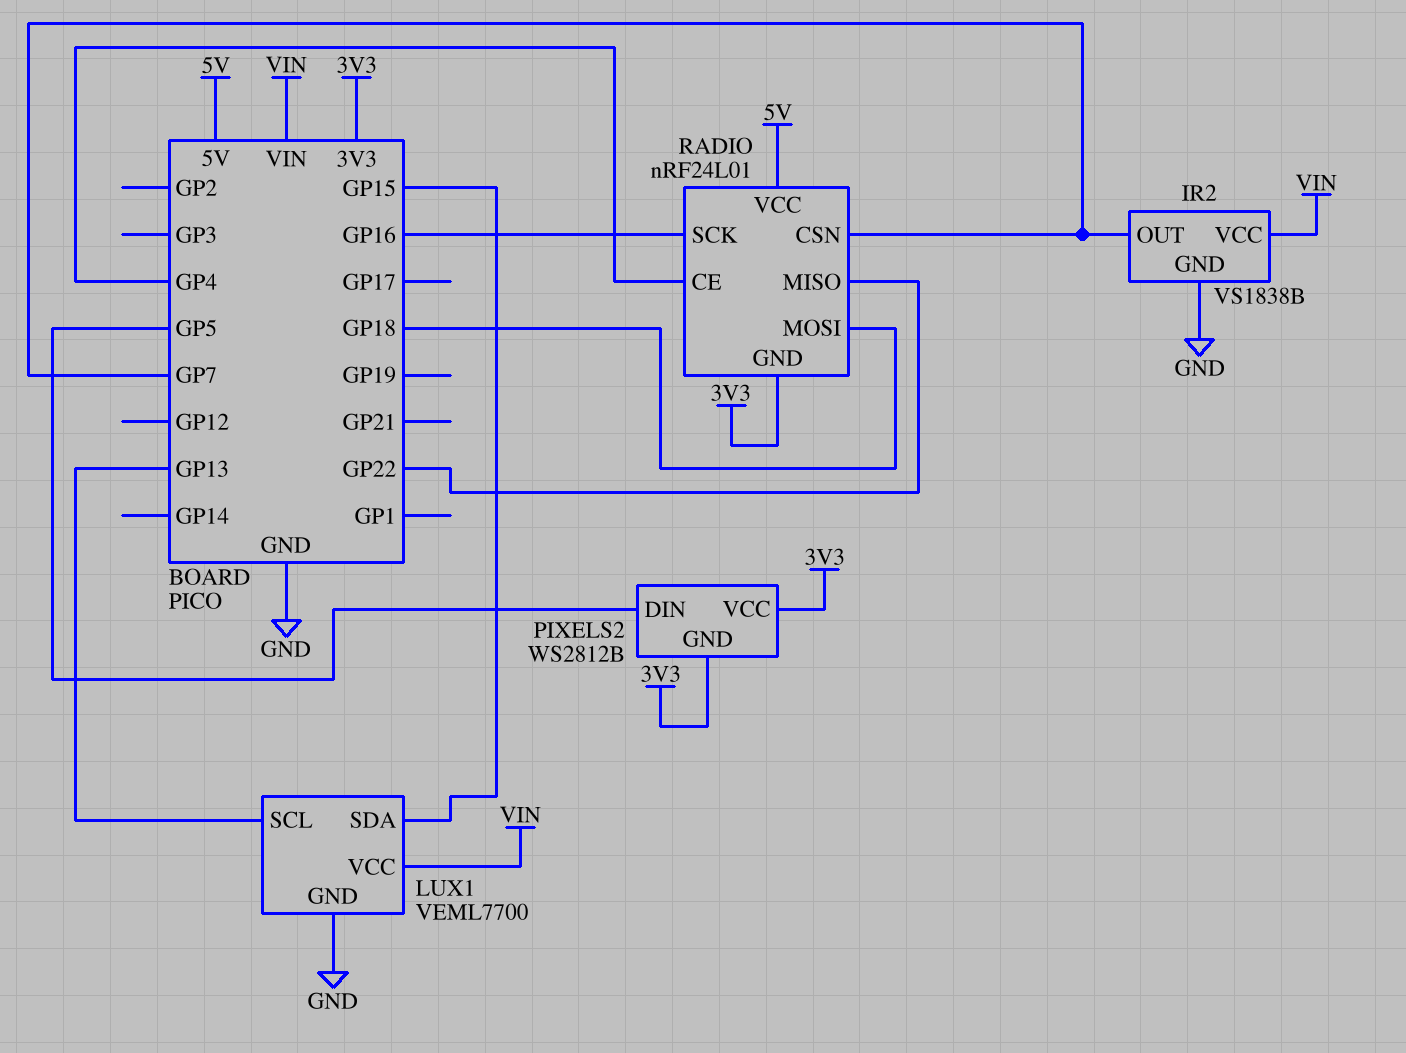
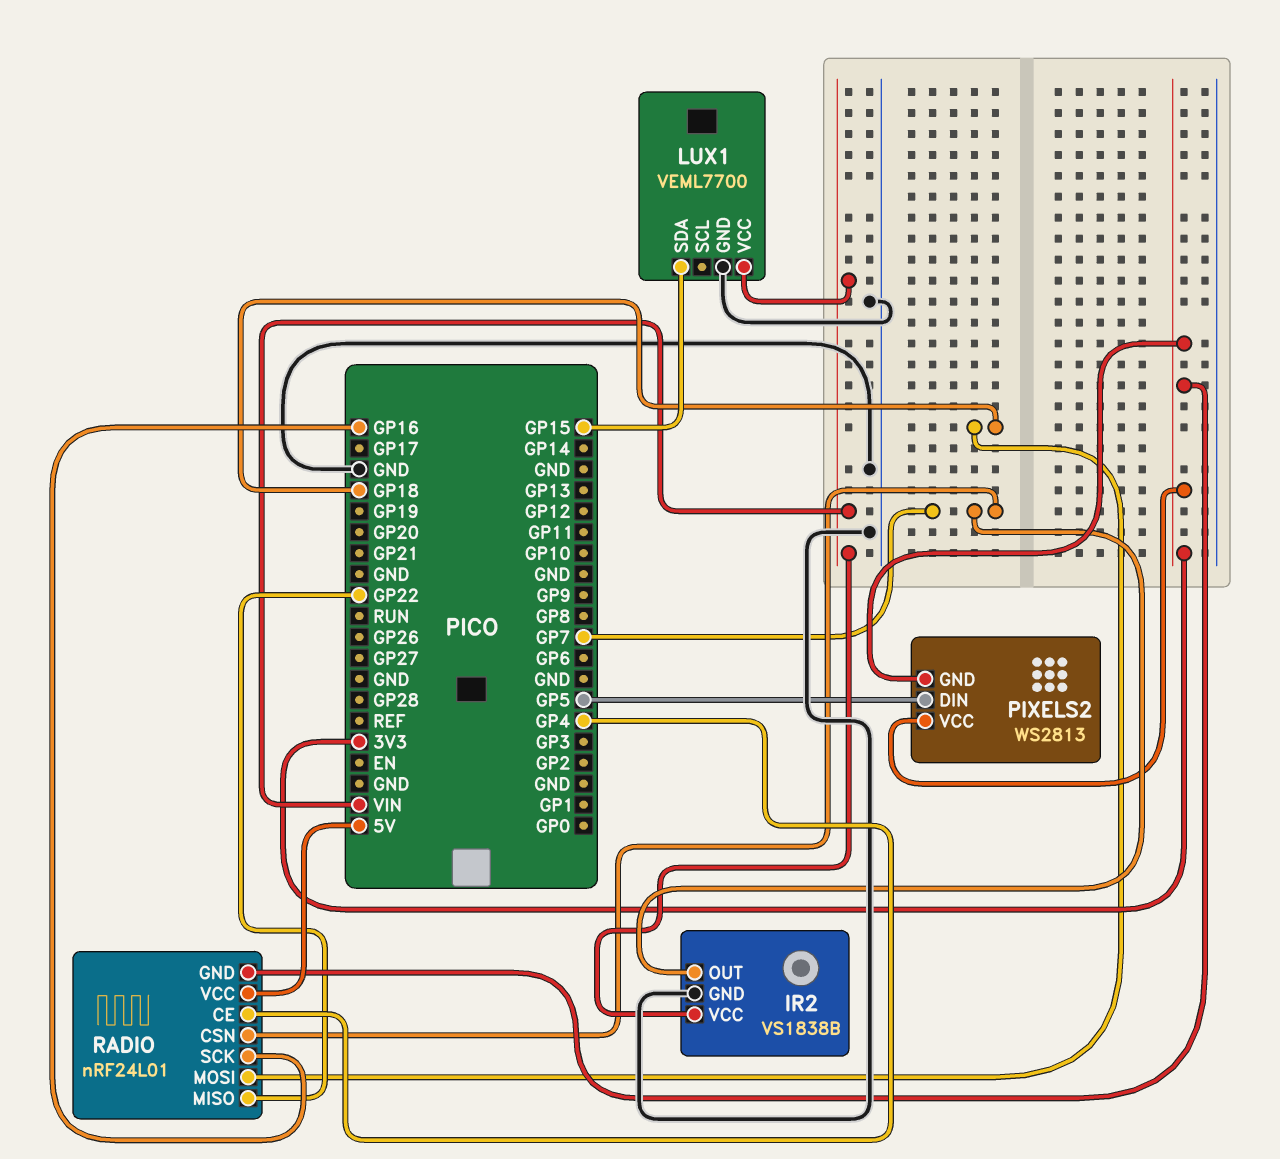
LUX1 pin SCL: GP13 -> none
PIXELS2: WS2812B -> WS2813

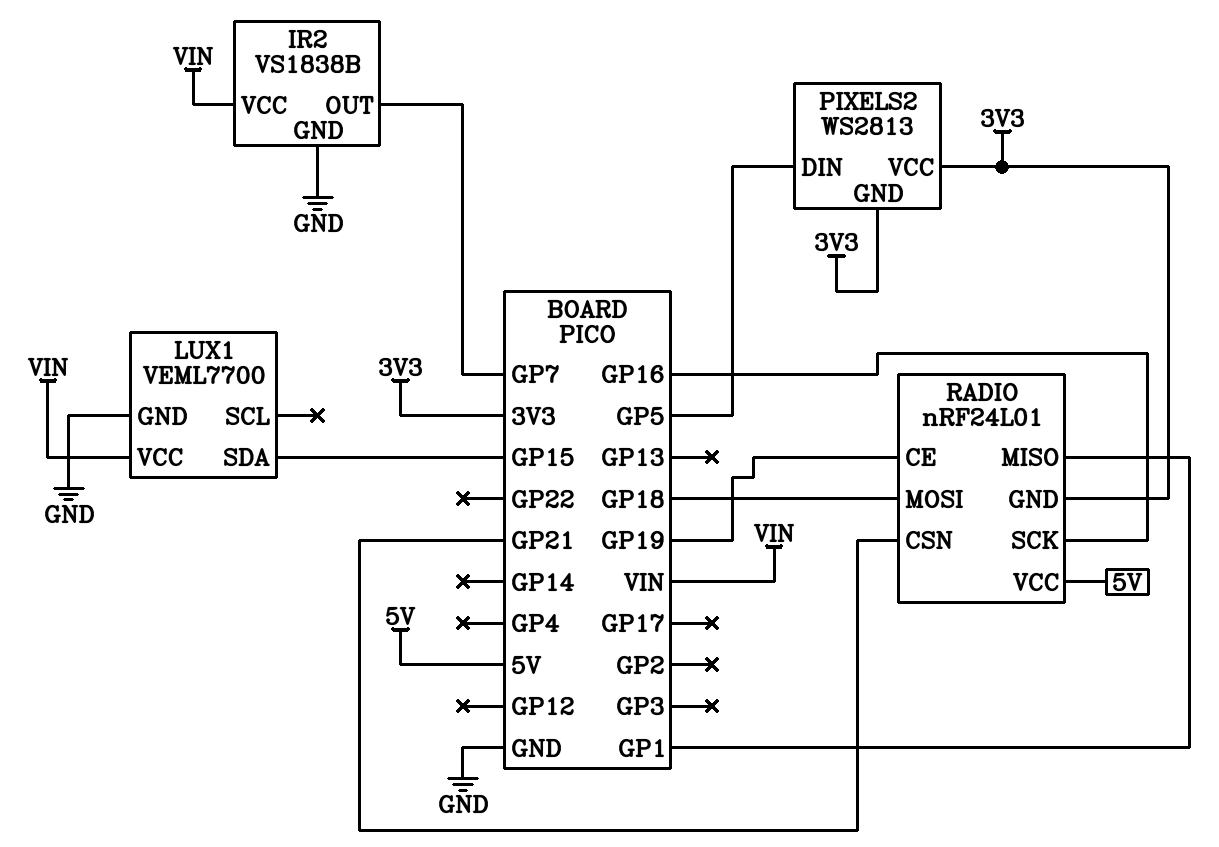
RADIO pin CE: GP4 -> GP19
RADIO pin CSN: GP7 -> GP21
RADIO pin MISO: GP22 -> GP1

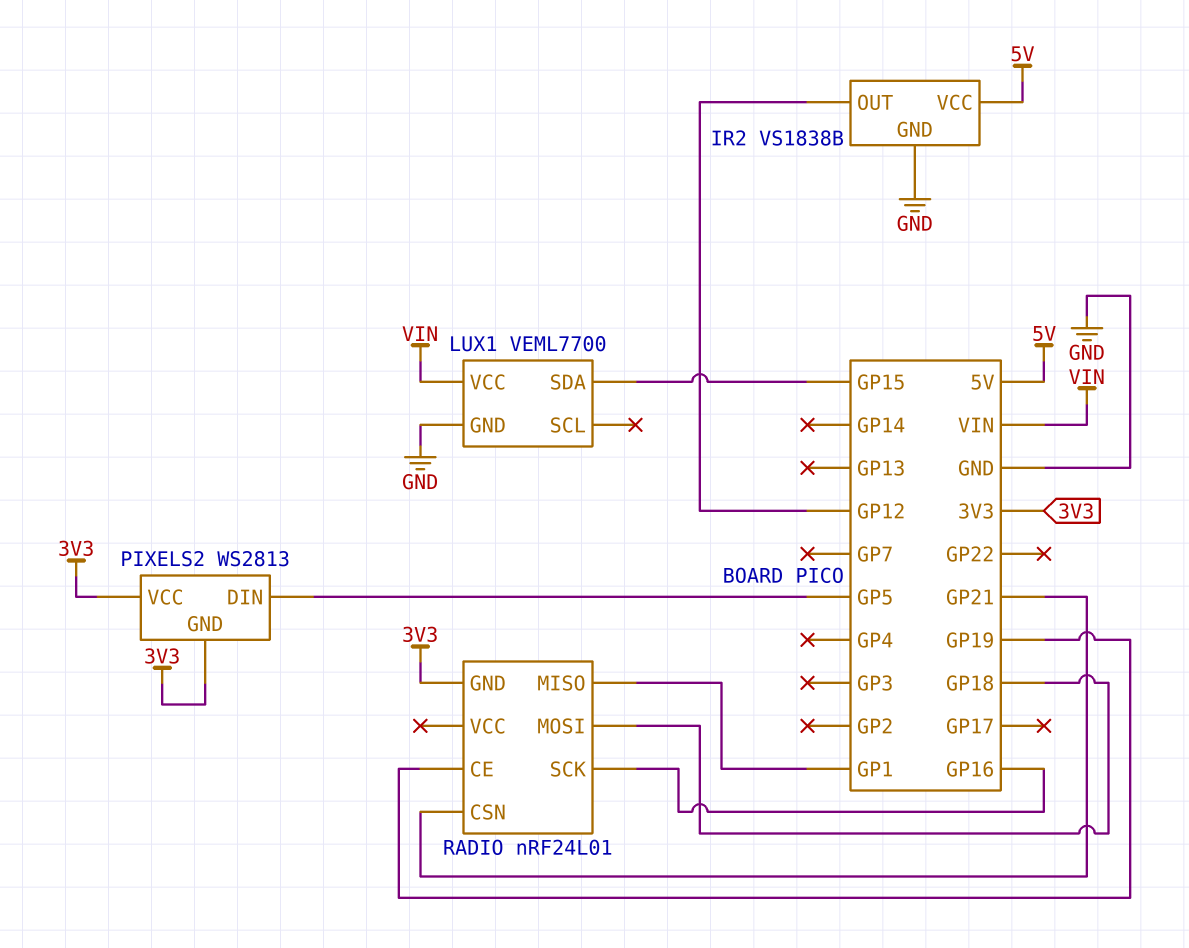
IR2 pin OUT: GP7 -> GP12
IR2 pin VCC: VIN -> 5V
RADIO pin VCC: 5V -> none

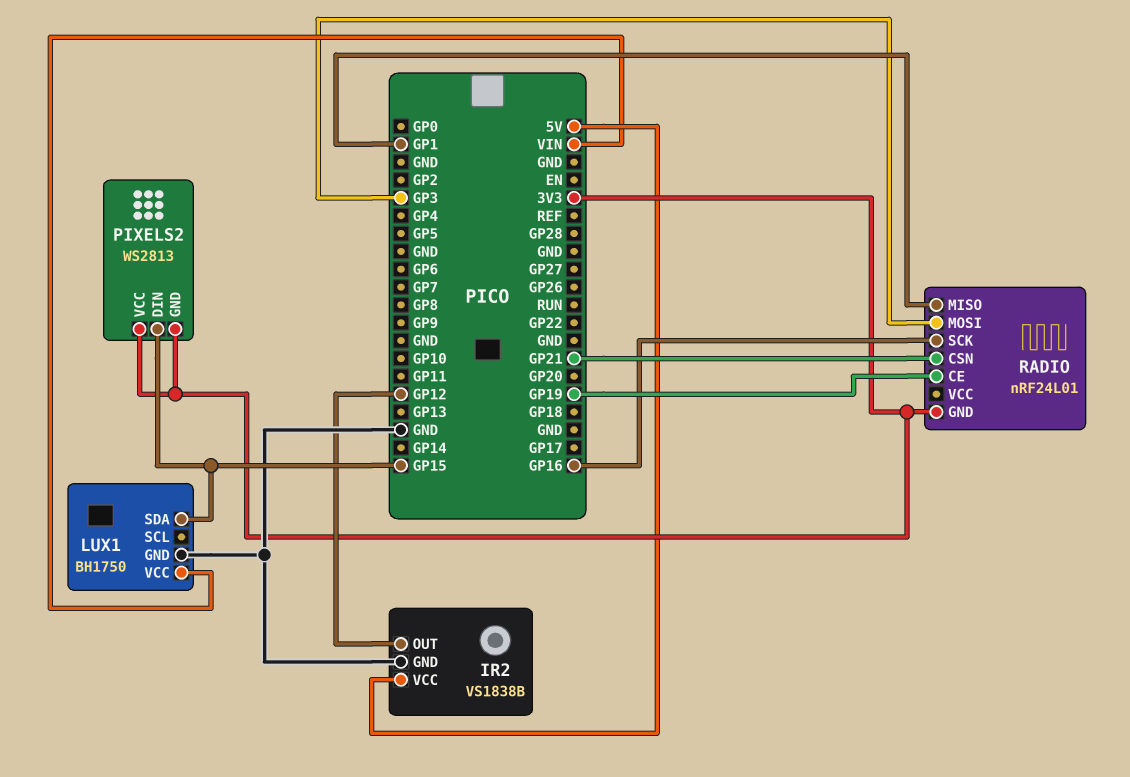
LUX1: VEML7700 -> BH1750
PIXELS2 pin DIN: GP5 -> GP15
RADIO pin MOSI: GP18 -> GP3

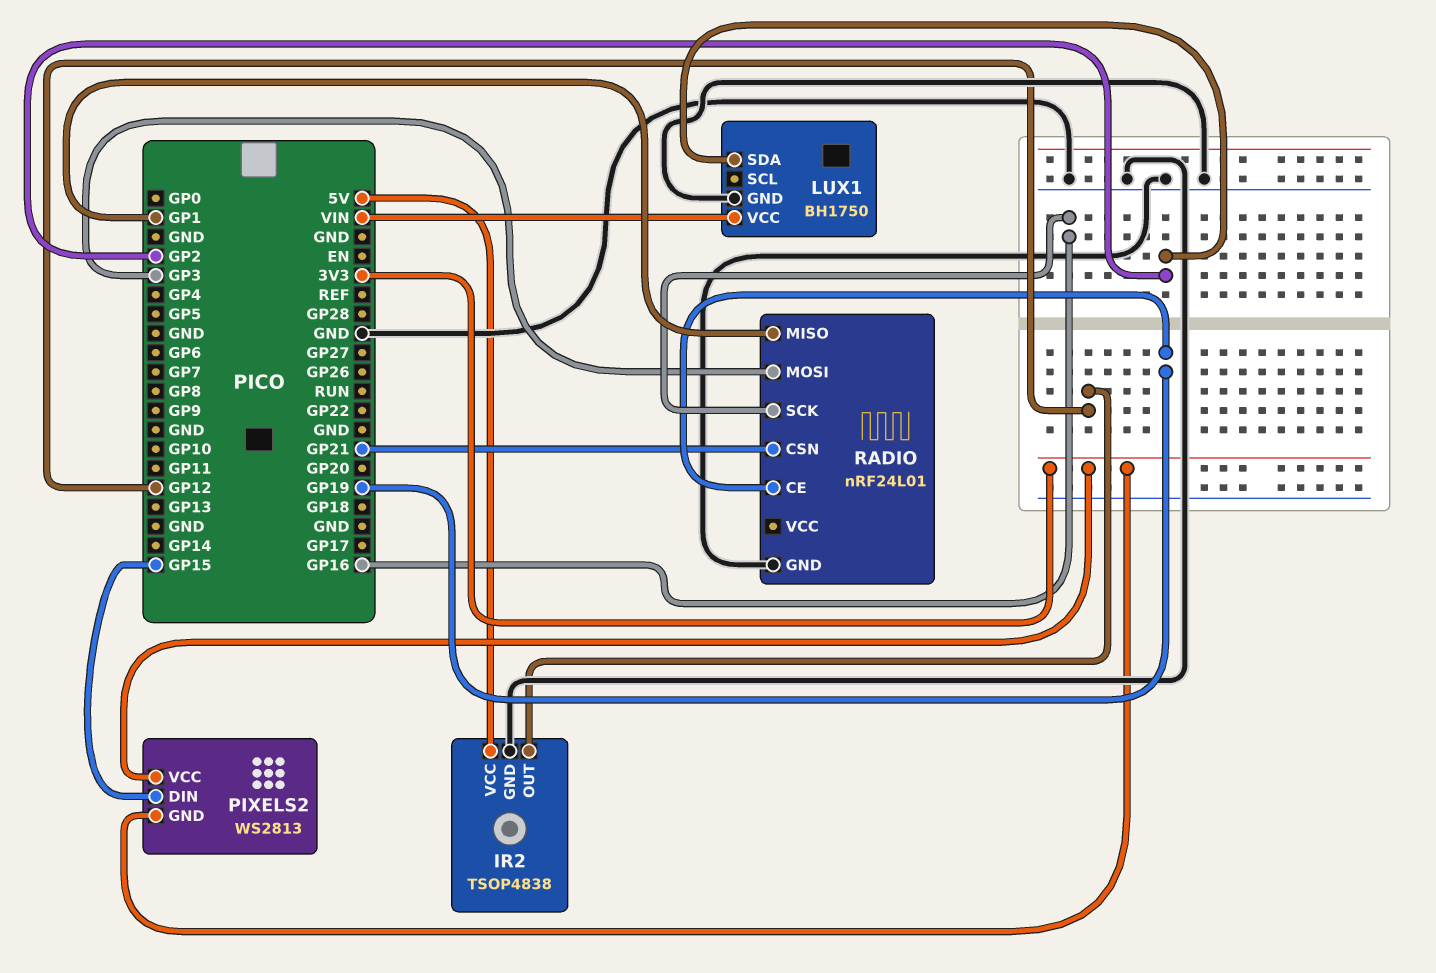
IR2: VS1838B -> TSOP4838
LUX1 pin SDA: GP15 -> GP2
RADIO pin GND: 3V3 -> GND

